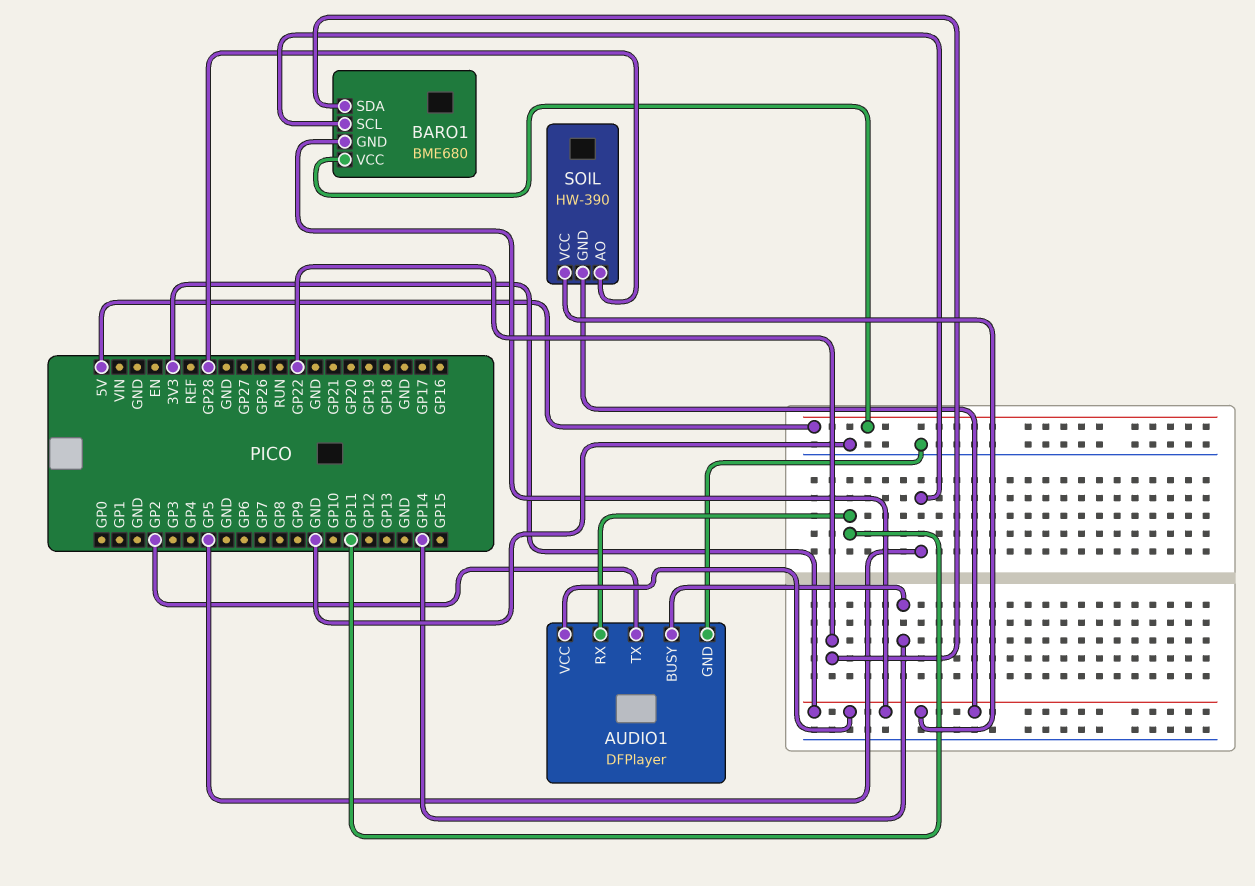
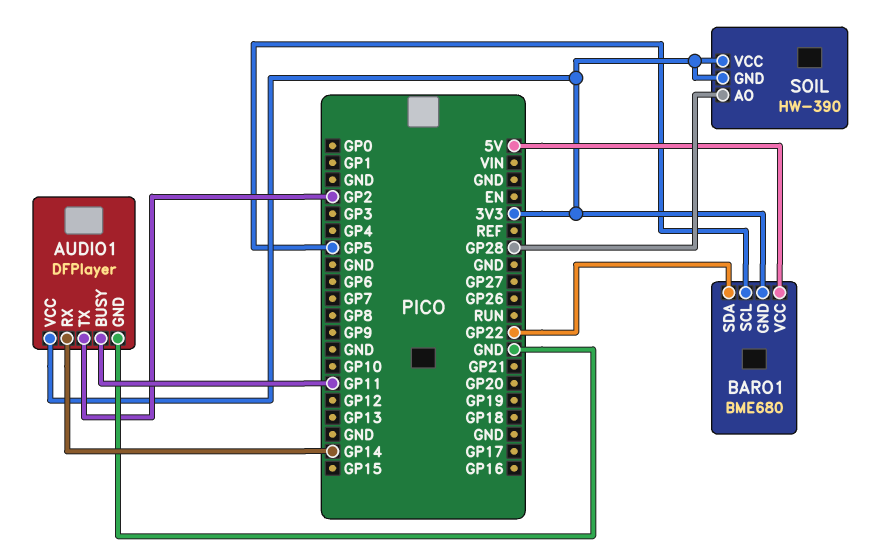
AUDIO1 pin BUSY: GP14 -> GP11
AUDIO1 pin RX: GP11 -> GP14

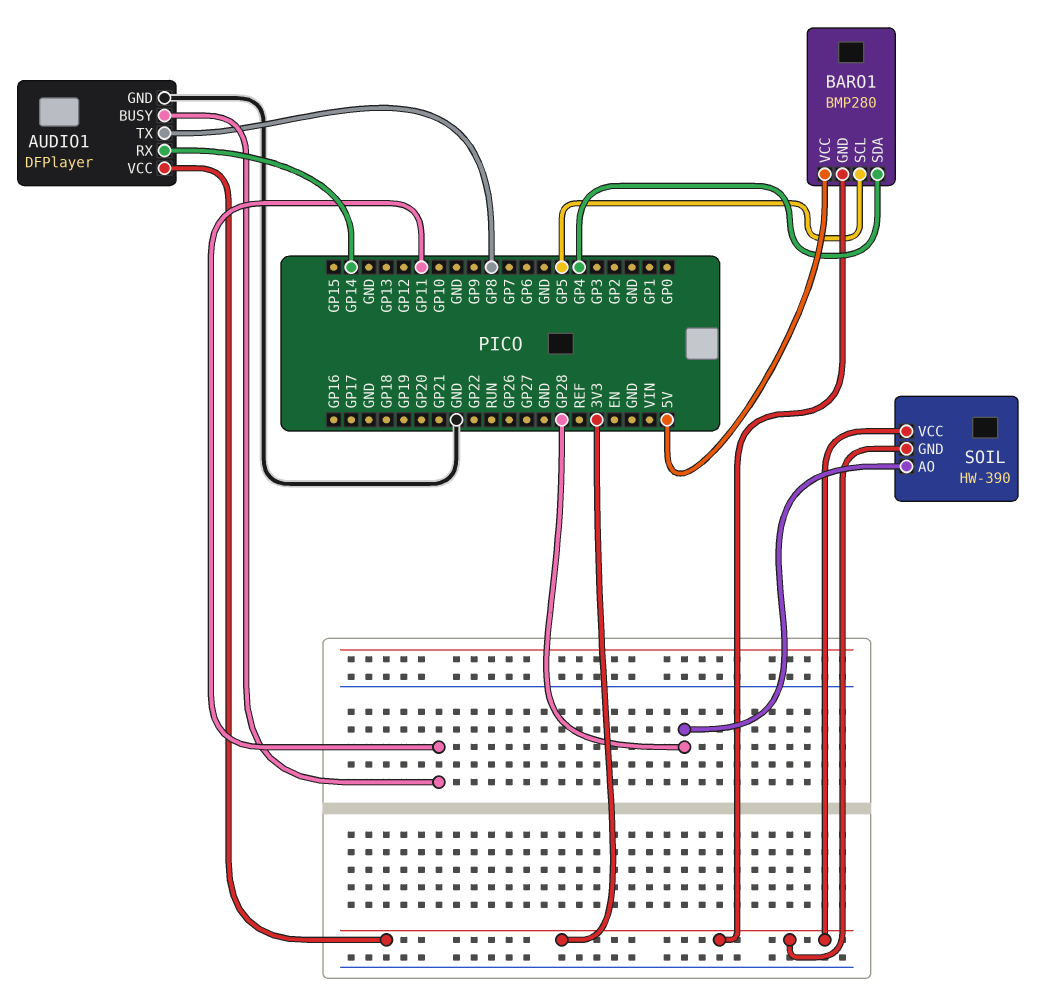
AUDIO1 pin TX: GP2 -> GP8
BARO1: BME680 -> BMP280
BARO1 pin SDA: GP22 -> GP4

